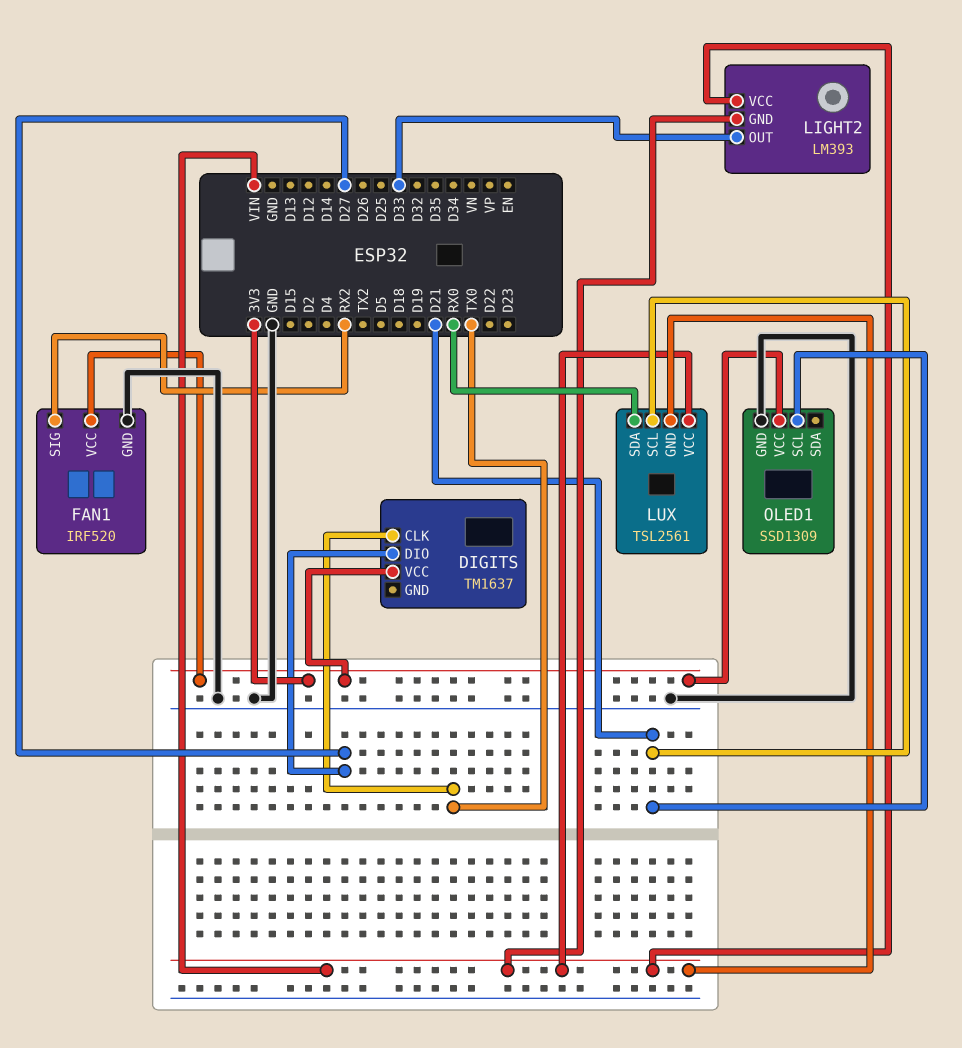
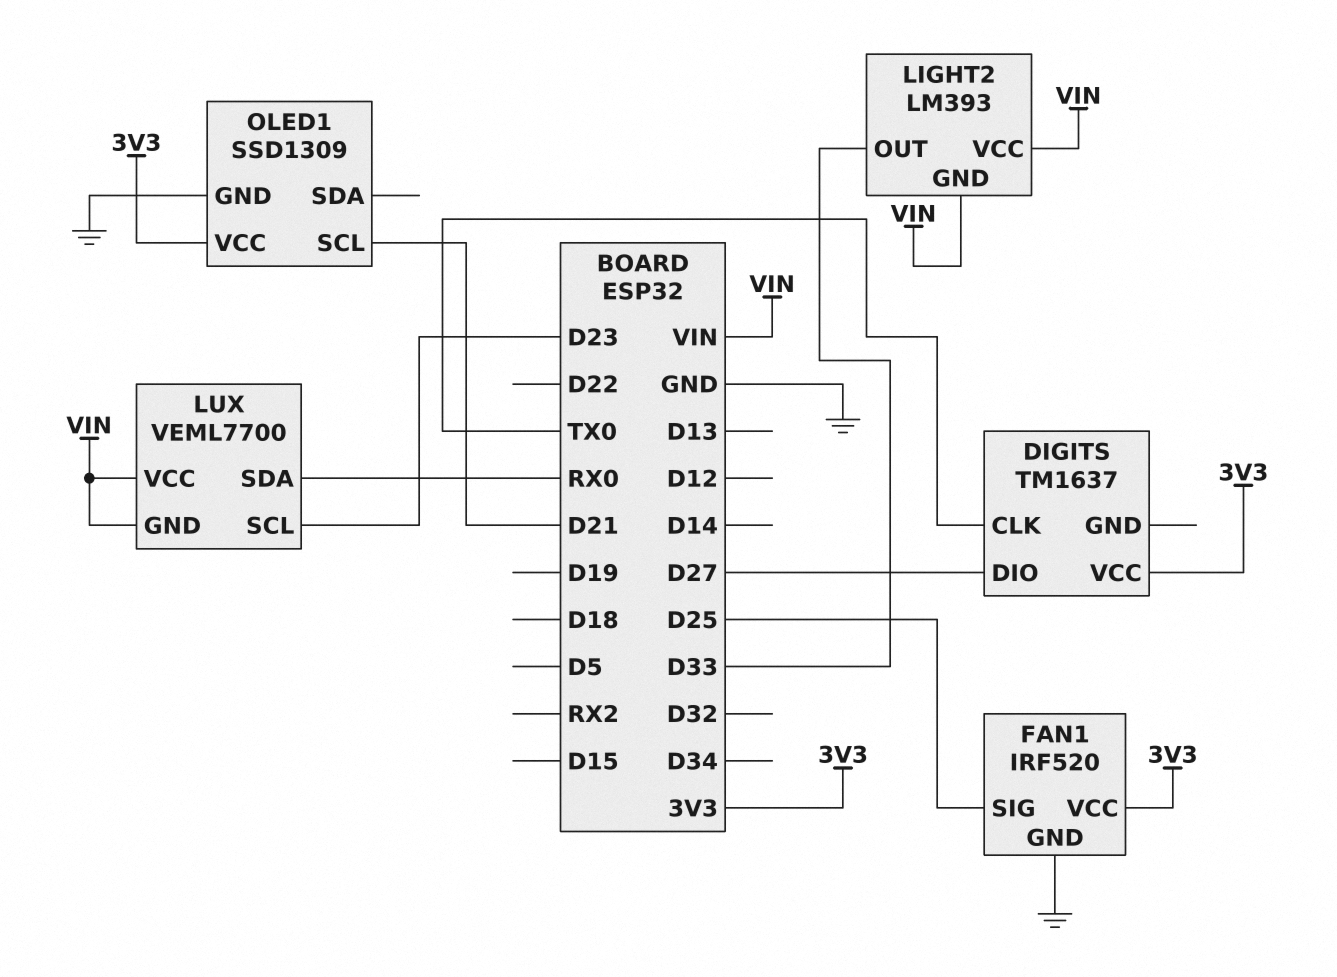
FAN1 pin SIG: RX2 -> D25
LUX: TSL2561 -> VEML7700
LUX pin SCL: D21 -> D23

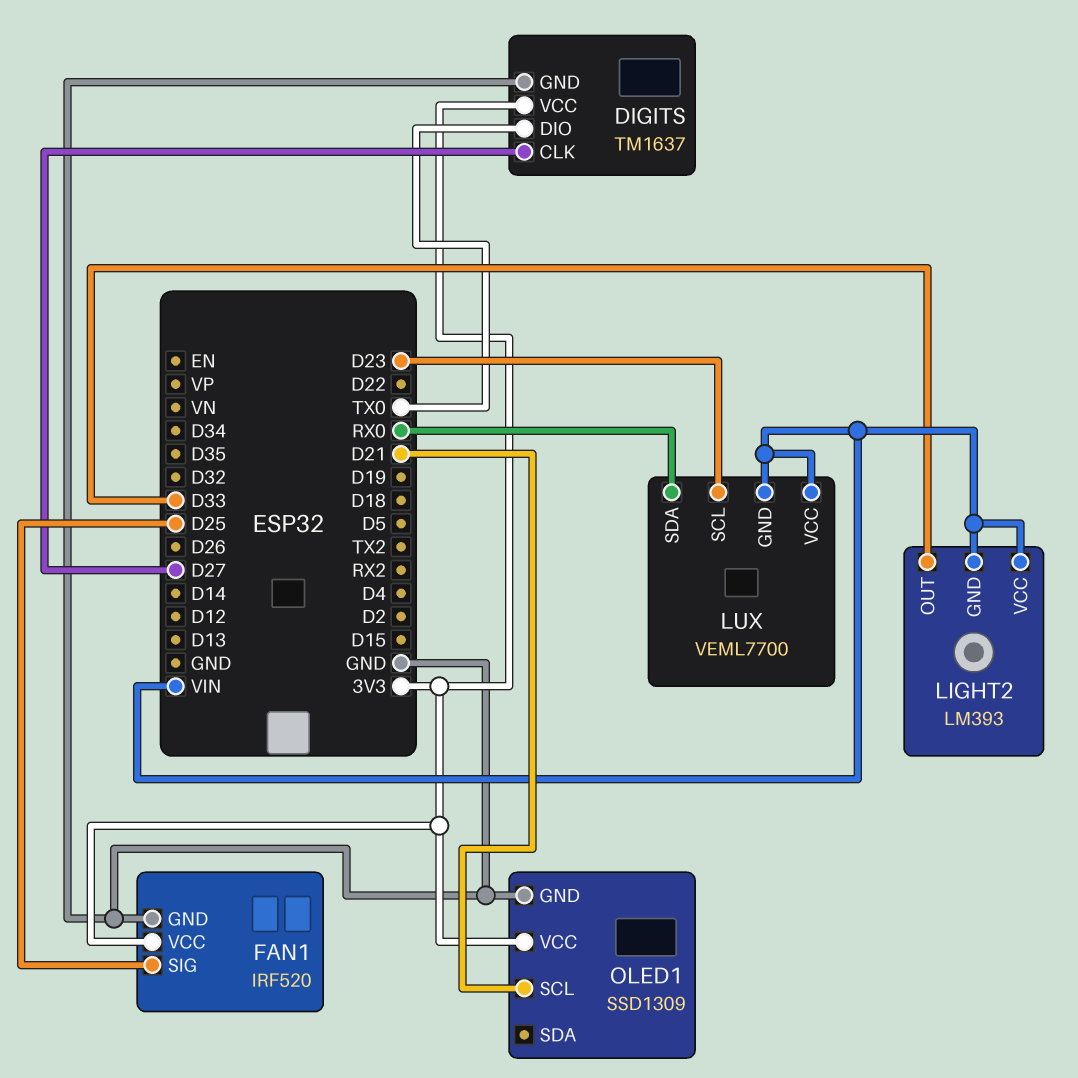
DIGITS pin CLK: TX0 -> D27
DIGITS pin DIO: D27 -> TX0
DIGITS pin GND: none -> GND

